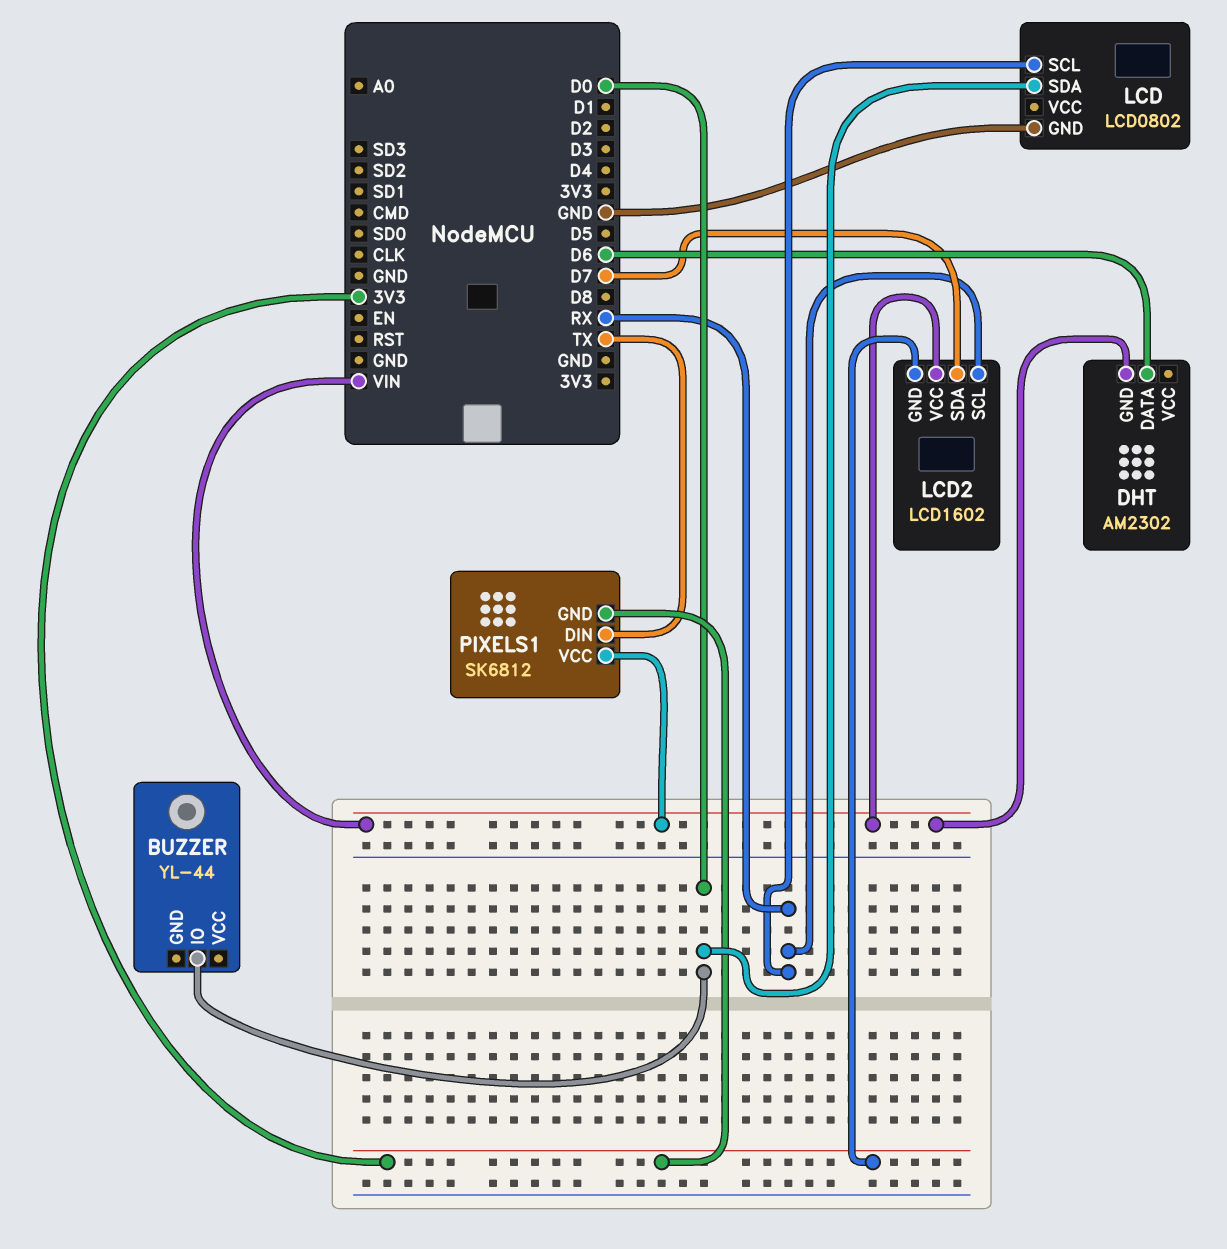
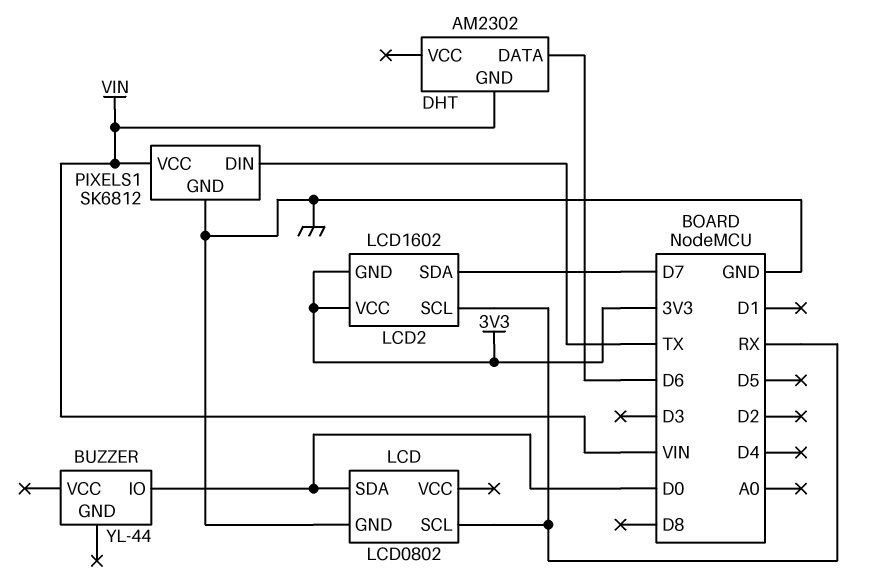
LCD2 pin VCC: VIN -> 3V3
PIXELS1 pin GND: 3V3 -> GND

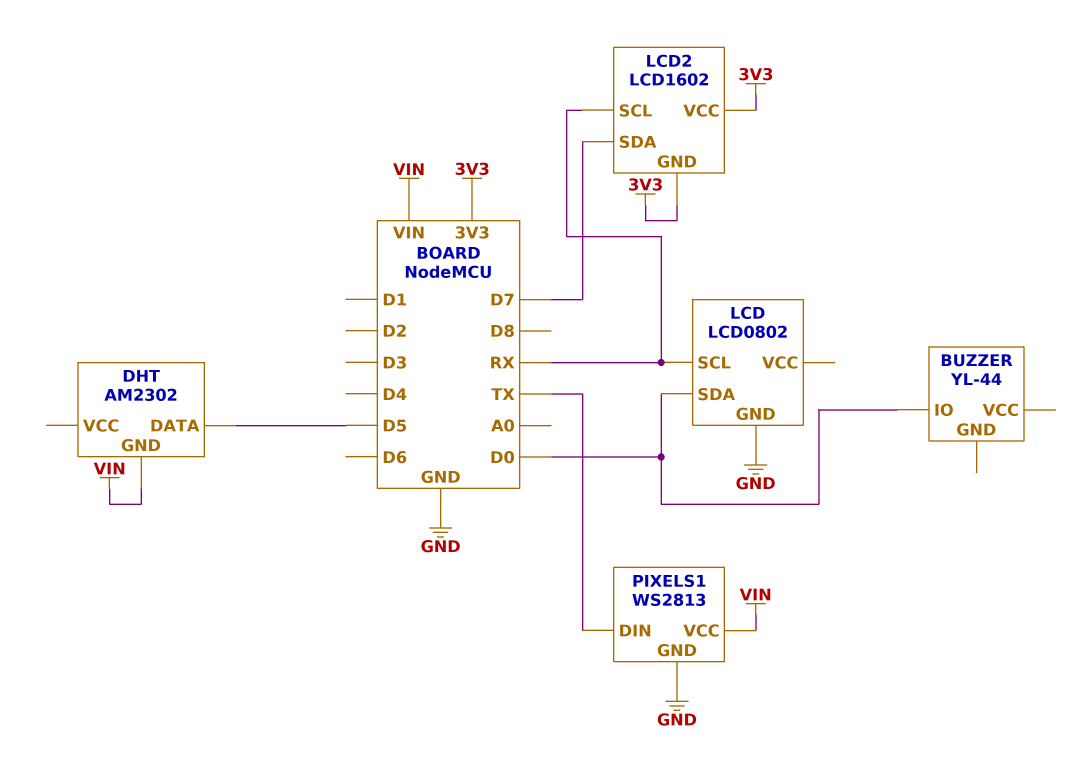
DHT pin DATA: D6 -> D5
PIXELS1: SK6812 -> WS2813

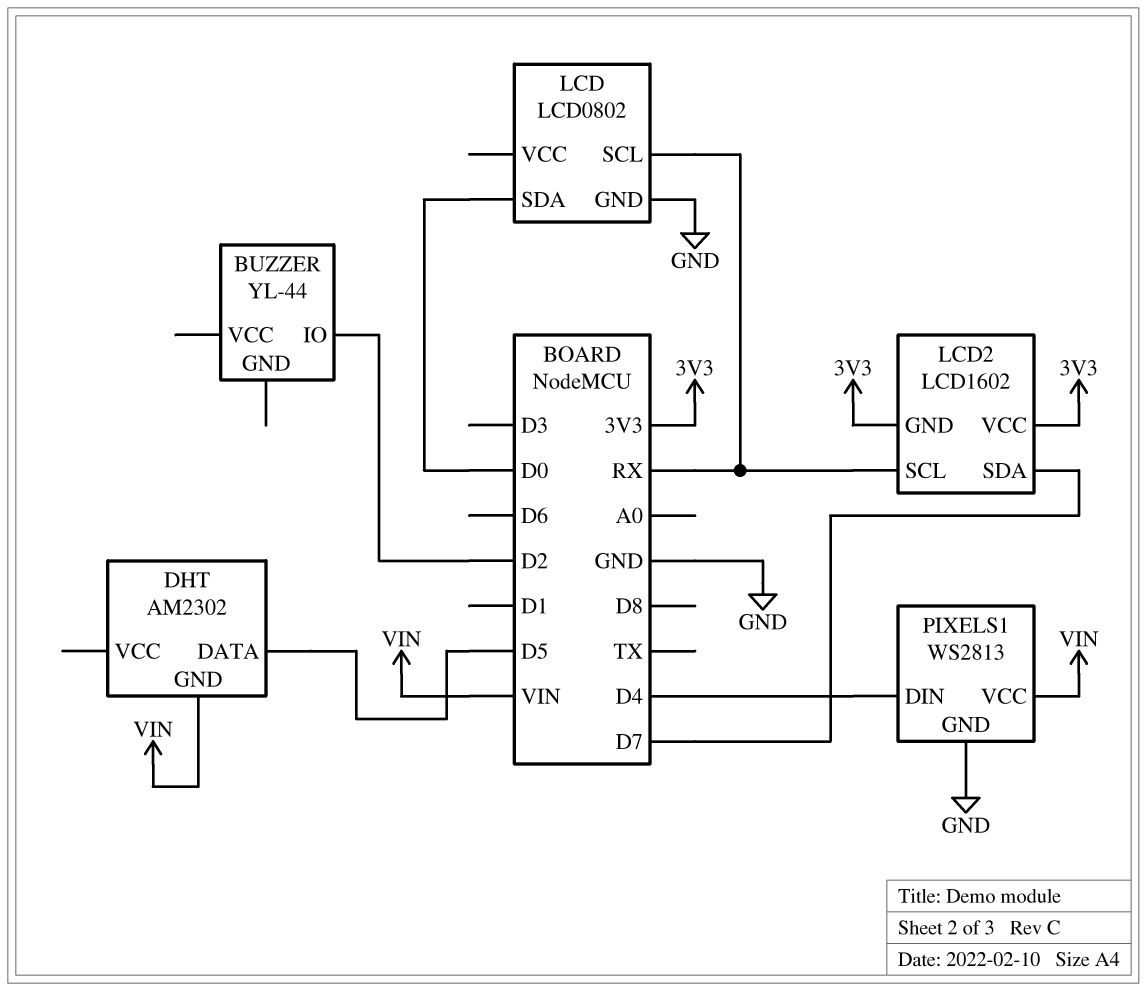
BUZZER pin IO: D0 -> D2
PIXELS1 pin DIN: TX -> D4

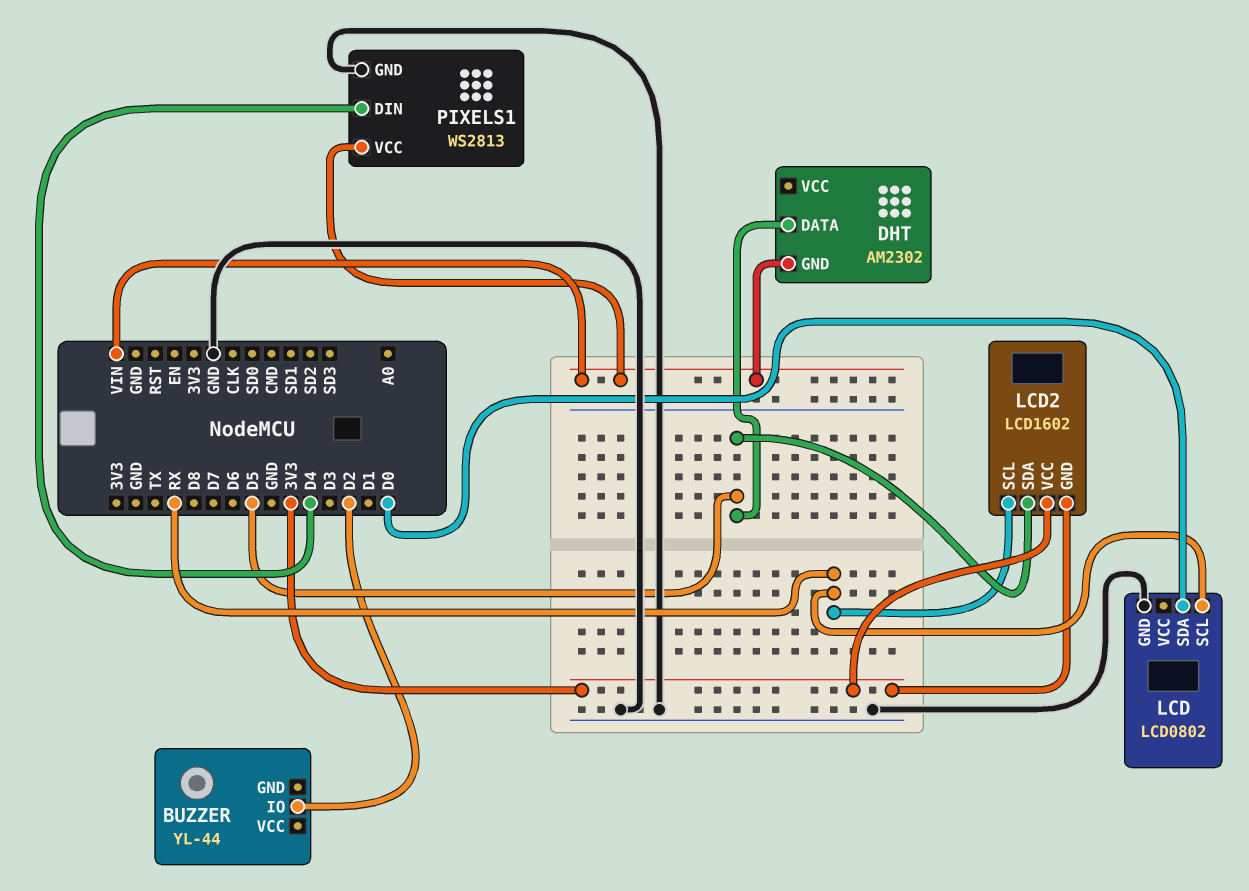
LCD2 pin SDA: D7 -> D5

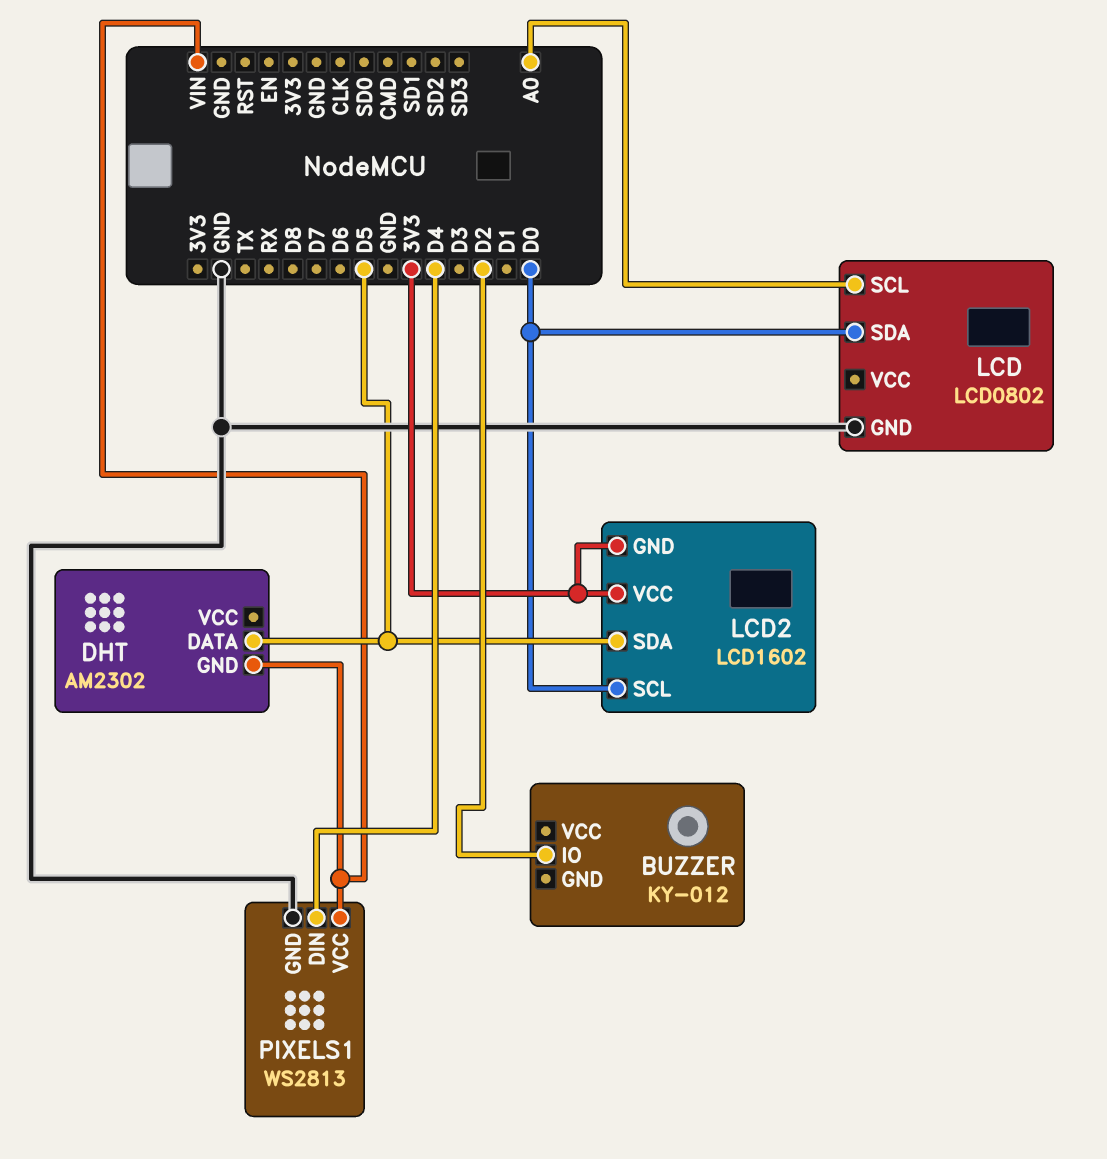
BUZZER: YL-44 -> KY-012
LCD pin SCL: RX -> A0
LCD2 pin SCL: RX -> D0

